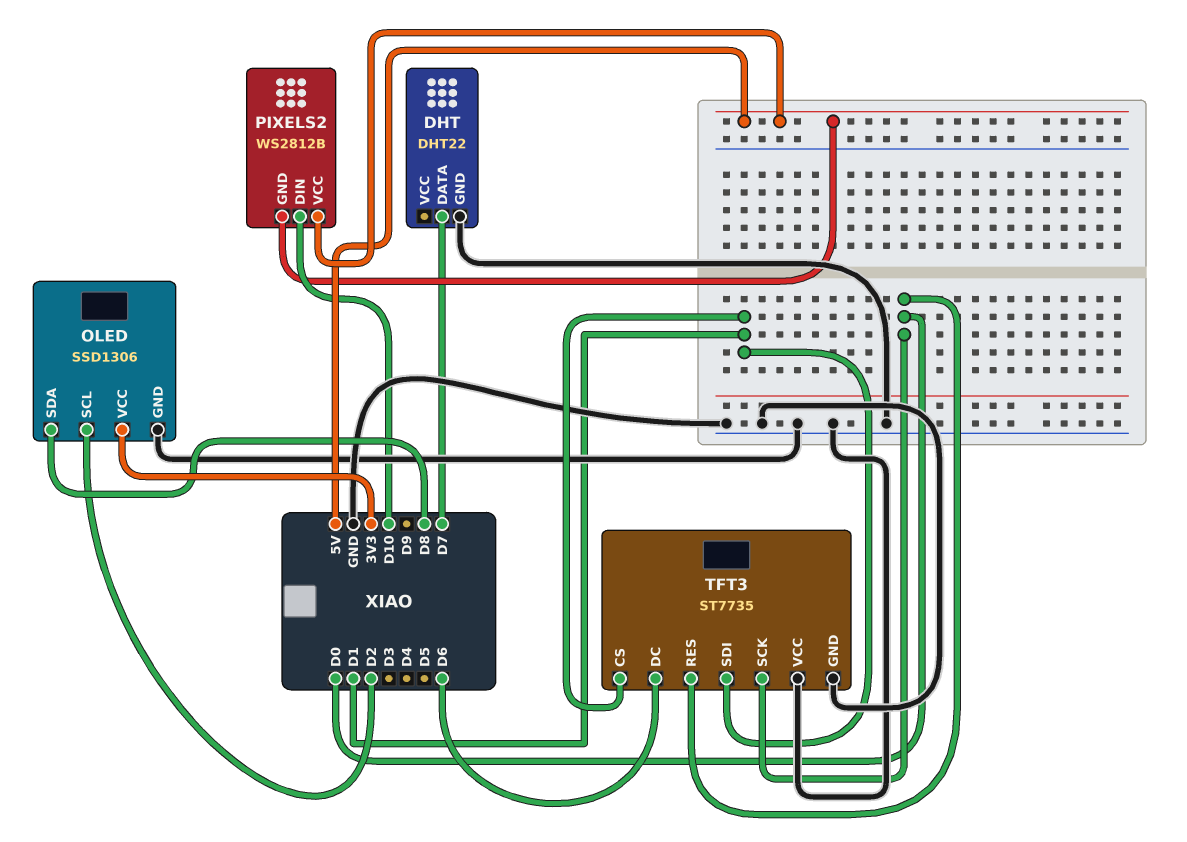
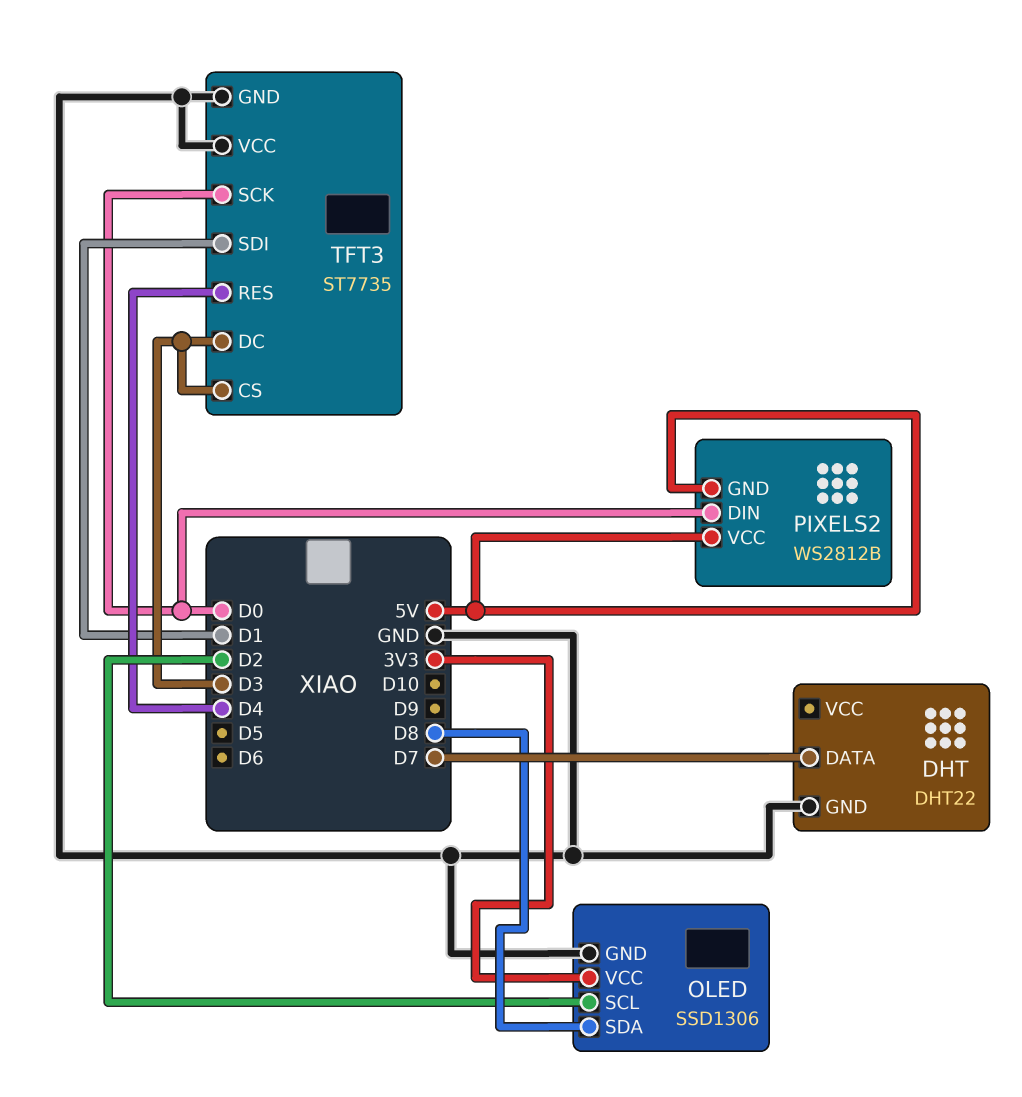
PIXELS2 pin DIN: D10 -> D0
TFT3 pin CS: D1 -> D3
TFT3 pin DC: D6 -> D3
TFT3 pin RES: D0 -> D4

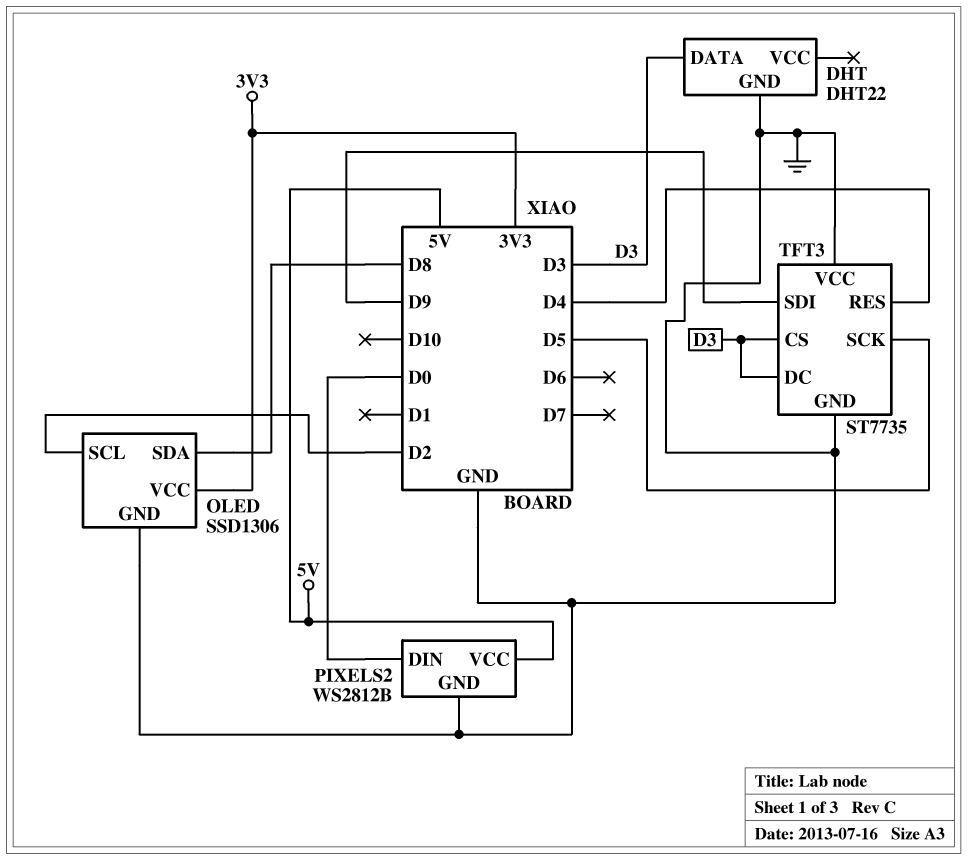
DHT pin DATA: D7 -> D3
PIXELS2 pin GND: 5V -> GND
TFT3 pin SCK: D0 -> D5
TFT3 pin SDI: D1 -> D9

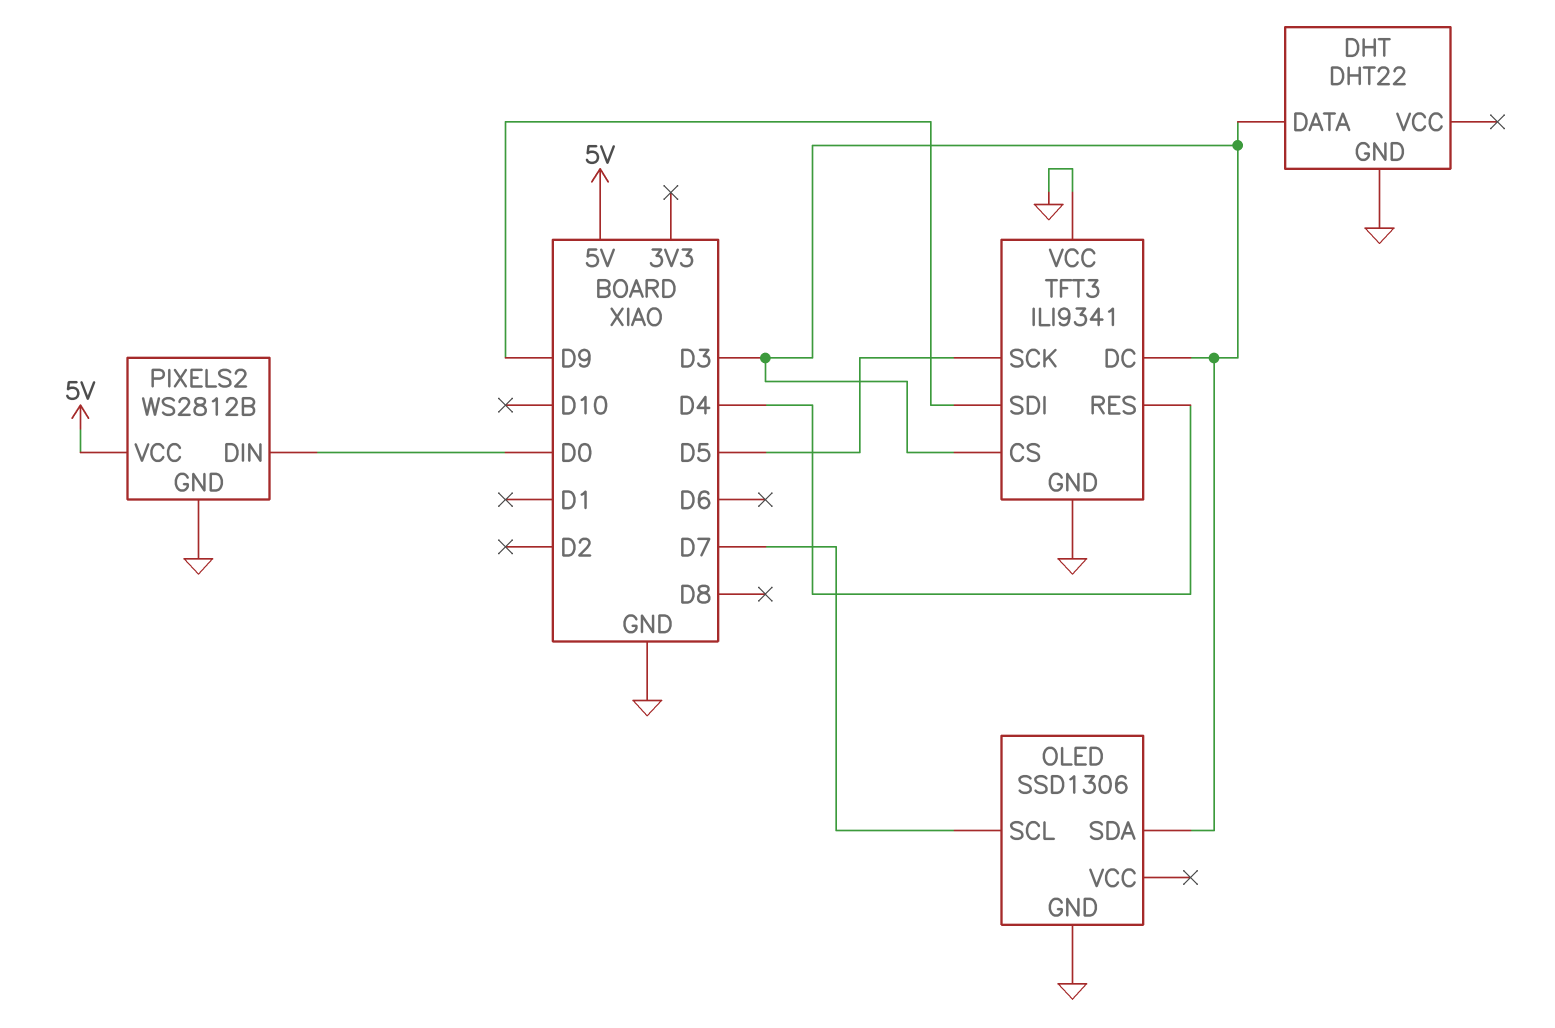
OLED pin SCL: D2 -> D7
OLED pin SDA: D8 -> D3
OLED pin VCC: 3V3 -> none
TFT3: ST7735 -> ILI9341

